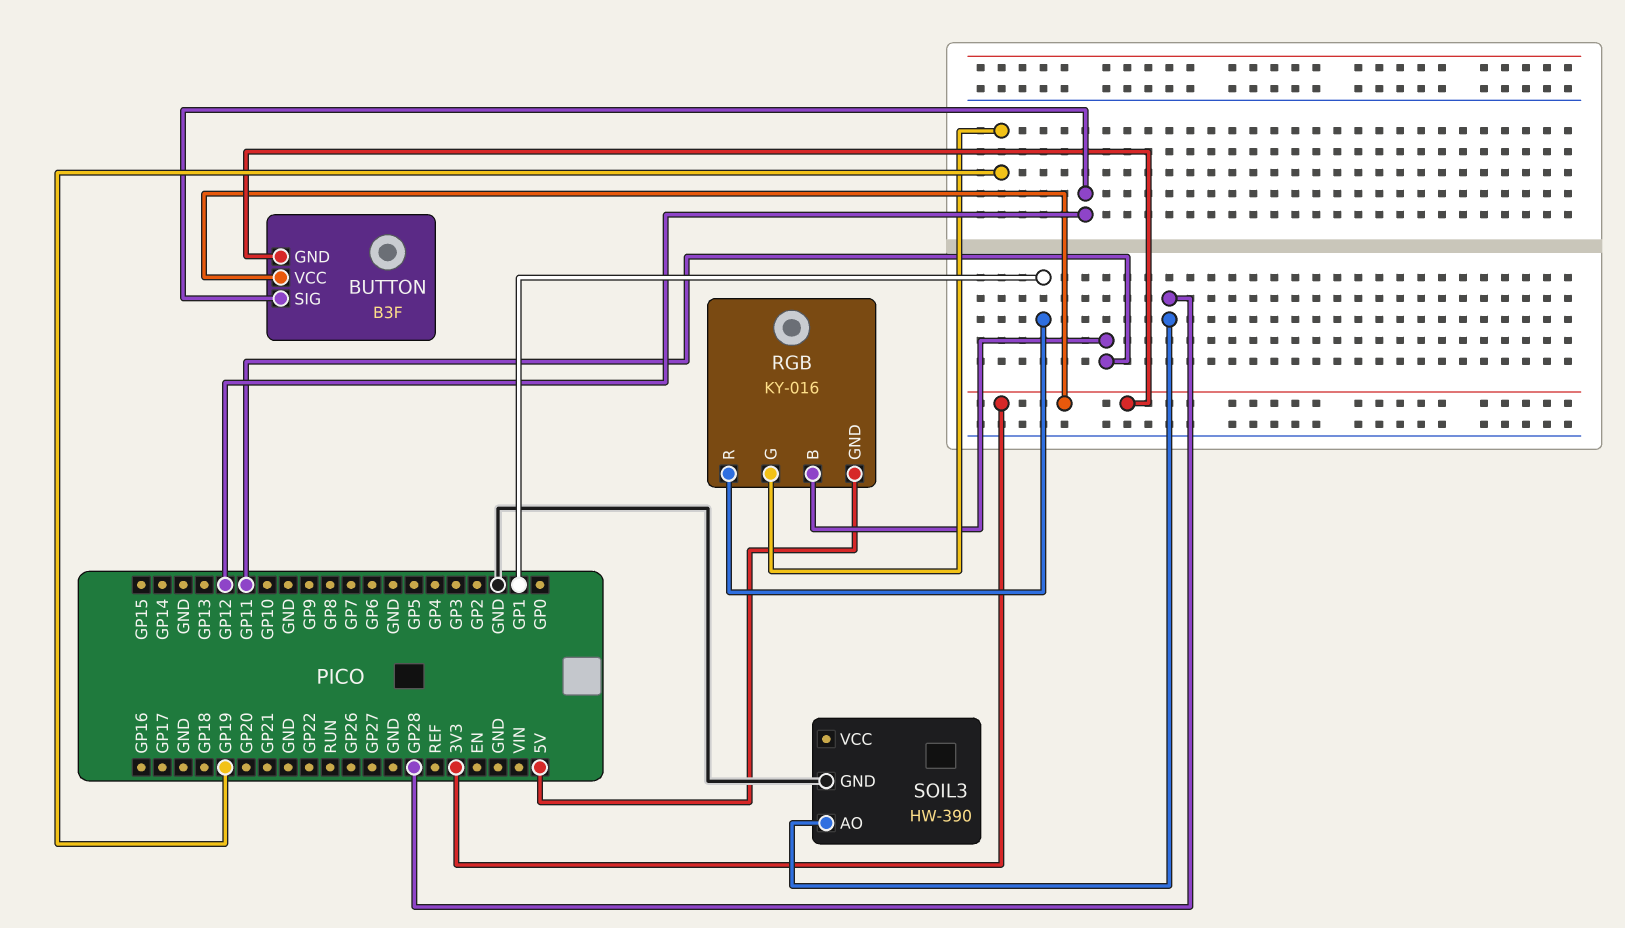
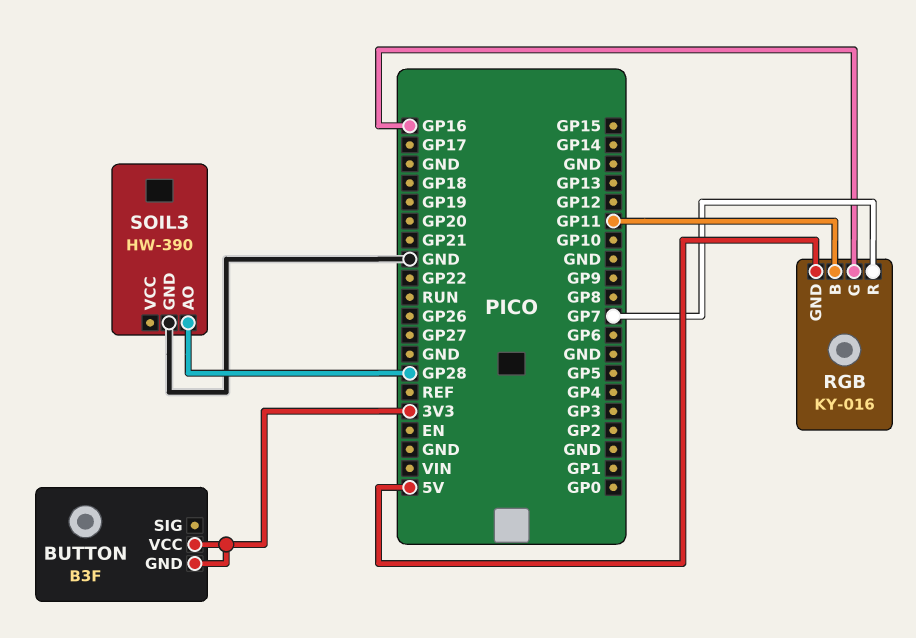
BUTTON pin SIG: GP12 -> none
RGB pin G: GP19 -> GP16
RGB pin R: GP1 -> GP7

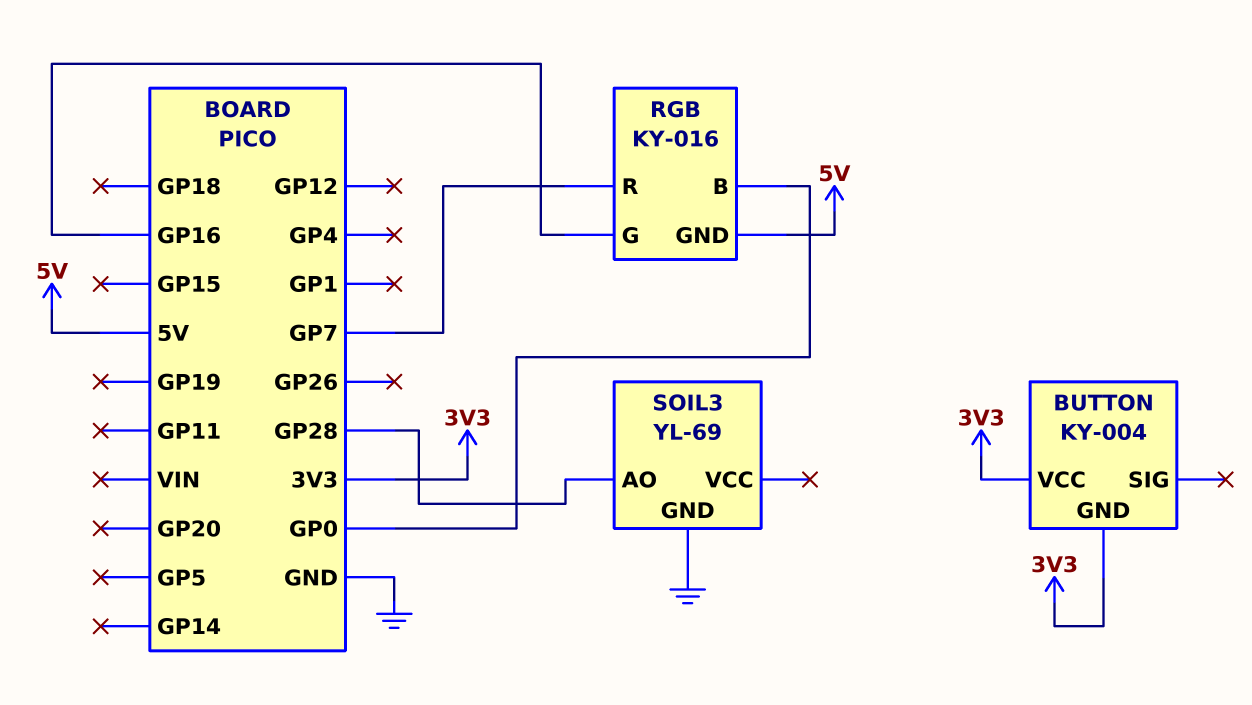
BUTTON: B3F -> KY-004
RGB pin B: GP11 -> GP0
SOIL3: HW-390 -> YL-69

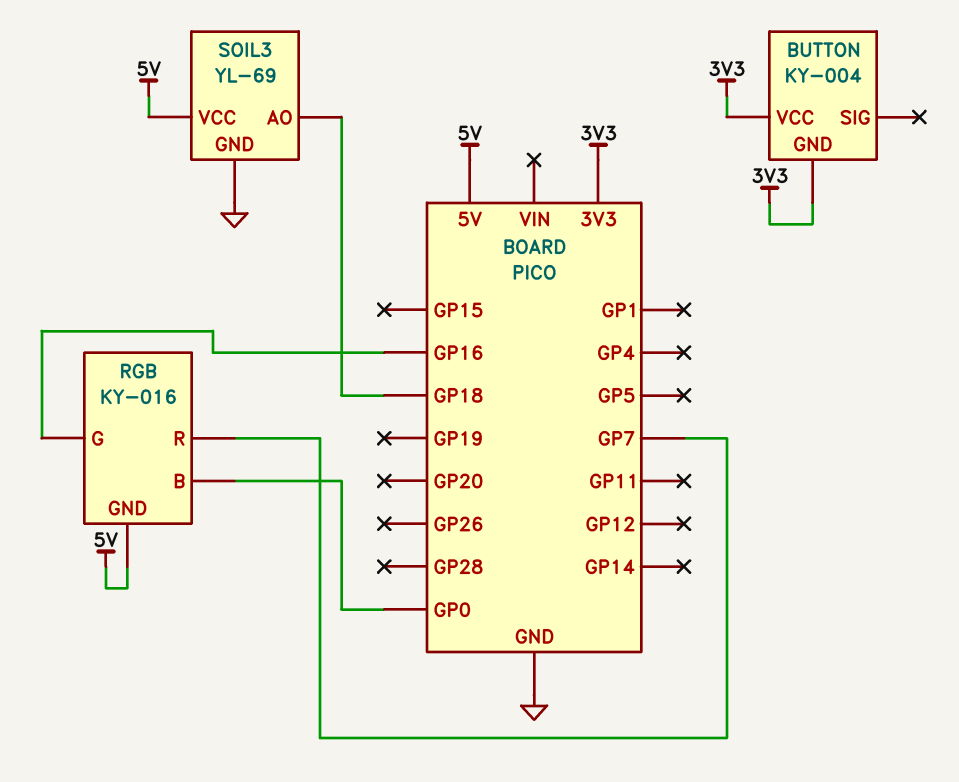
SOIL3 pin AO: GP28 -> GP18
SOIL3 pin VCC: none -> 5V

